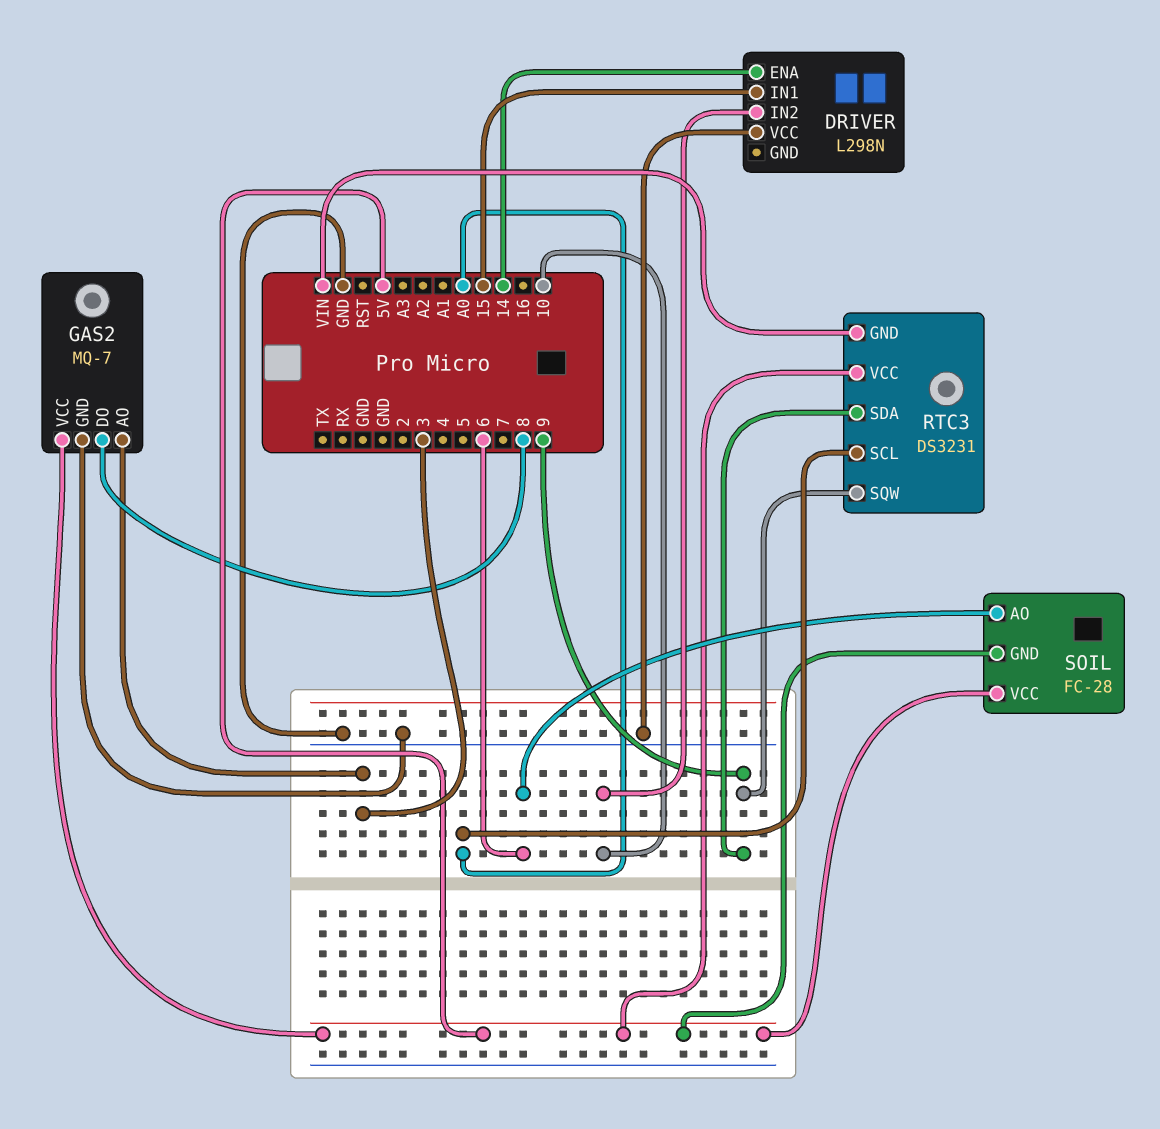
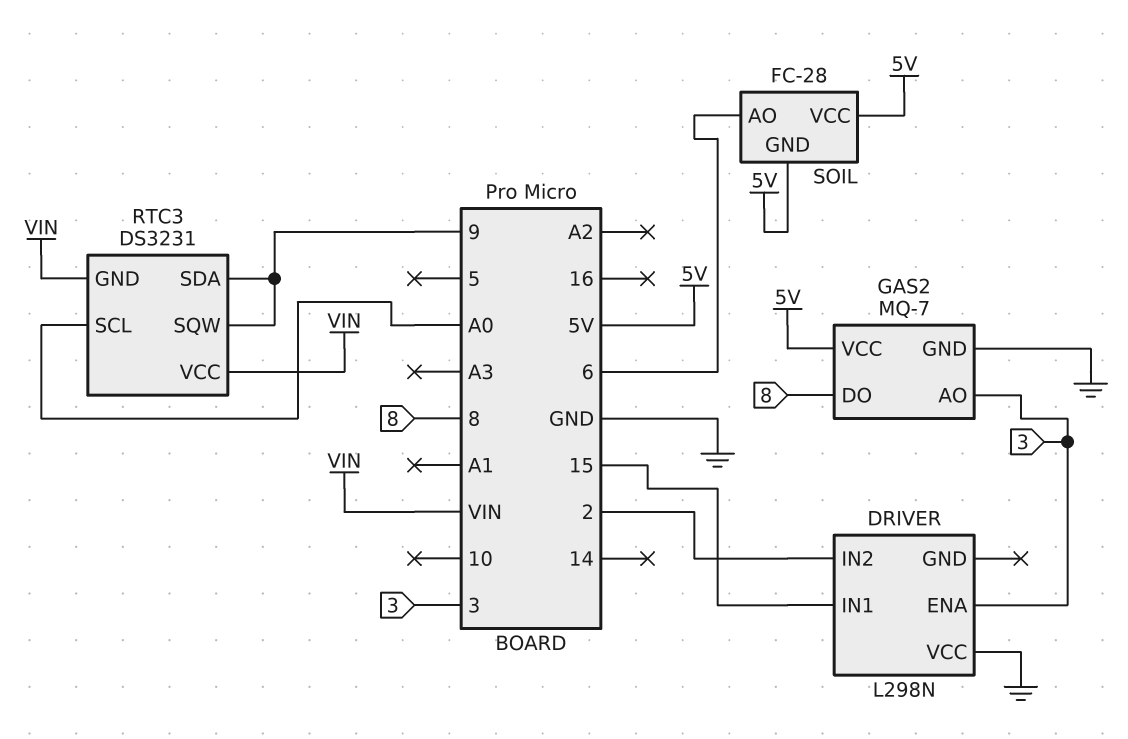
DRIVER pin ENA: 14 -> 3
DRIVER pin IN2: 10 -> 2
RTC3 pin VCC: 5V -> VIN

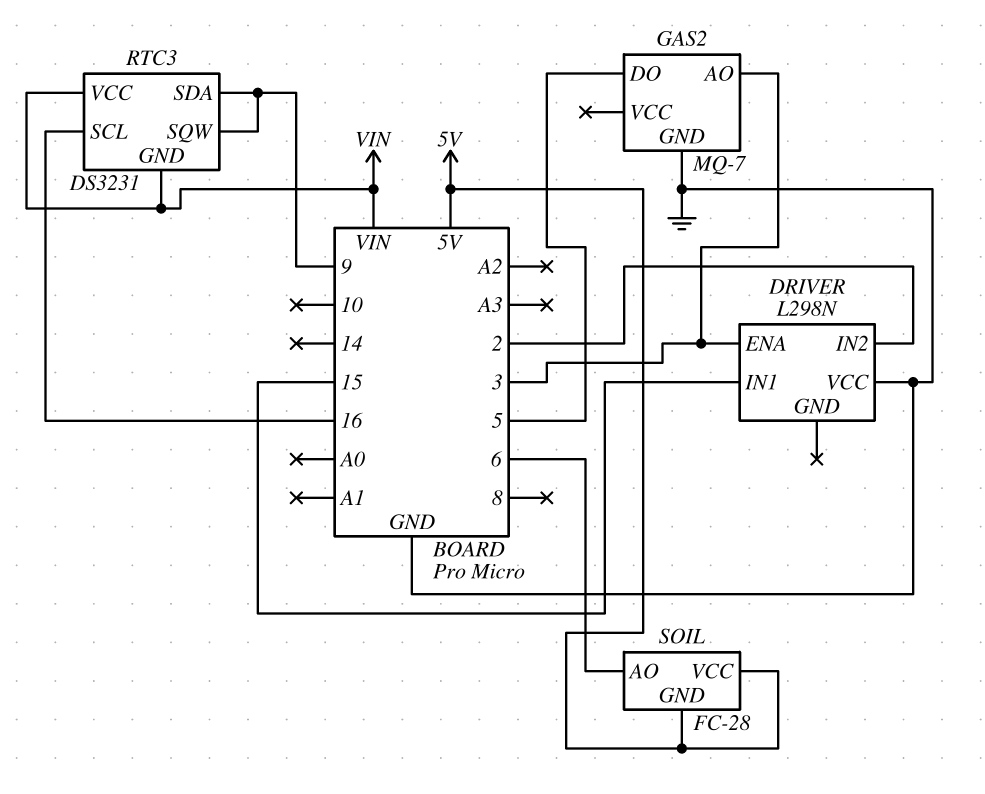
GAS2 pin DO: 8 -> 5
GAS2 pin VCC: 5V -> none
RTC3 pin SCL: A0 -> 16

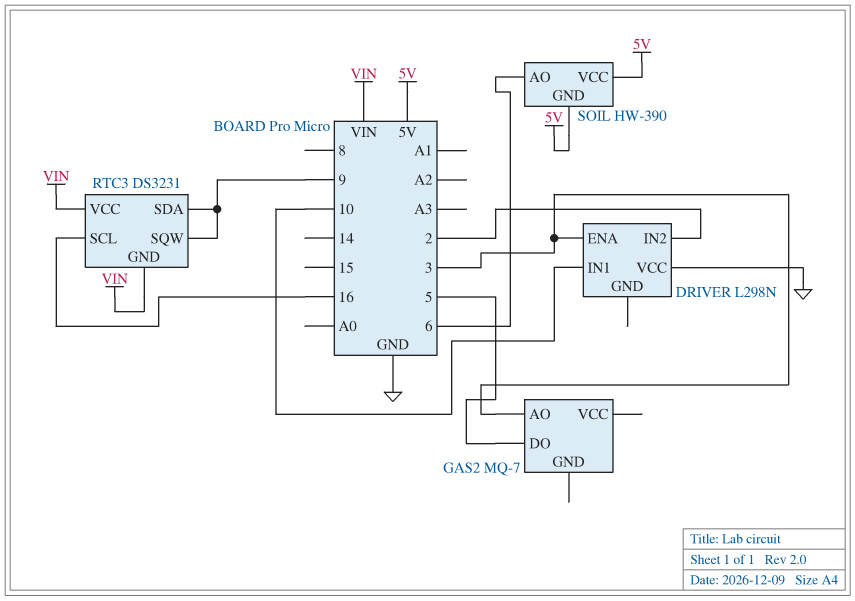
DRIVER pin IN1: 15 -> 10
GAS2 pin GND: GND -> none
SOIL: FC-28 -> HW-390

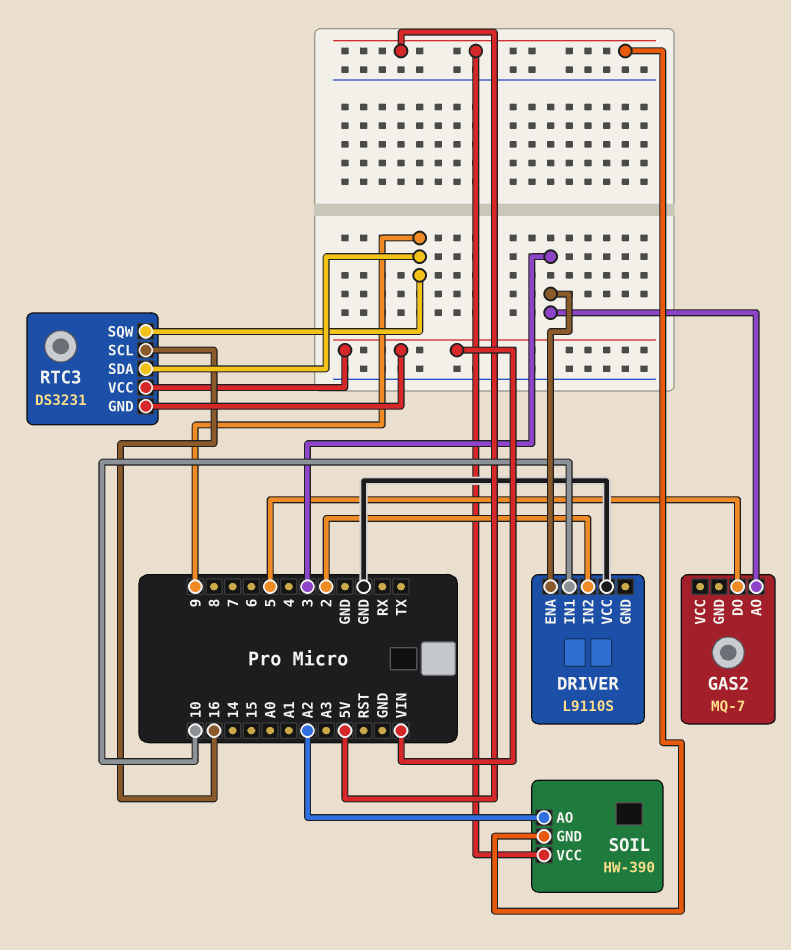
DRIVER: L298N -> L9110S
SOIL pin AO: 6 -> A2

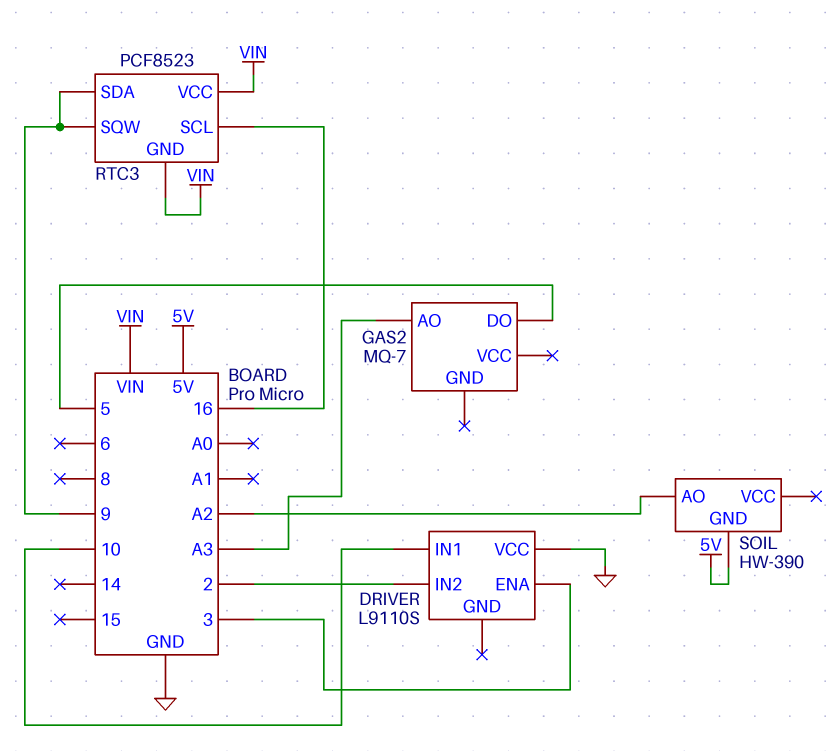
GAS2 pin AO: 3 -> A3
RTC3: DS3231 -> PCF8523
SOIL pin VCC: 5V -> none

